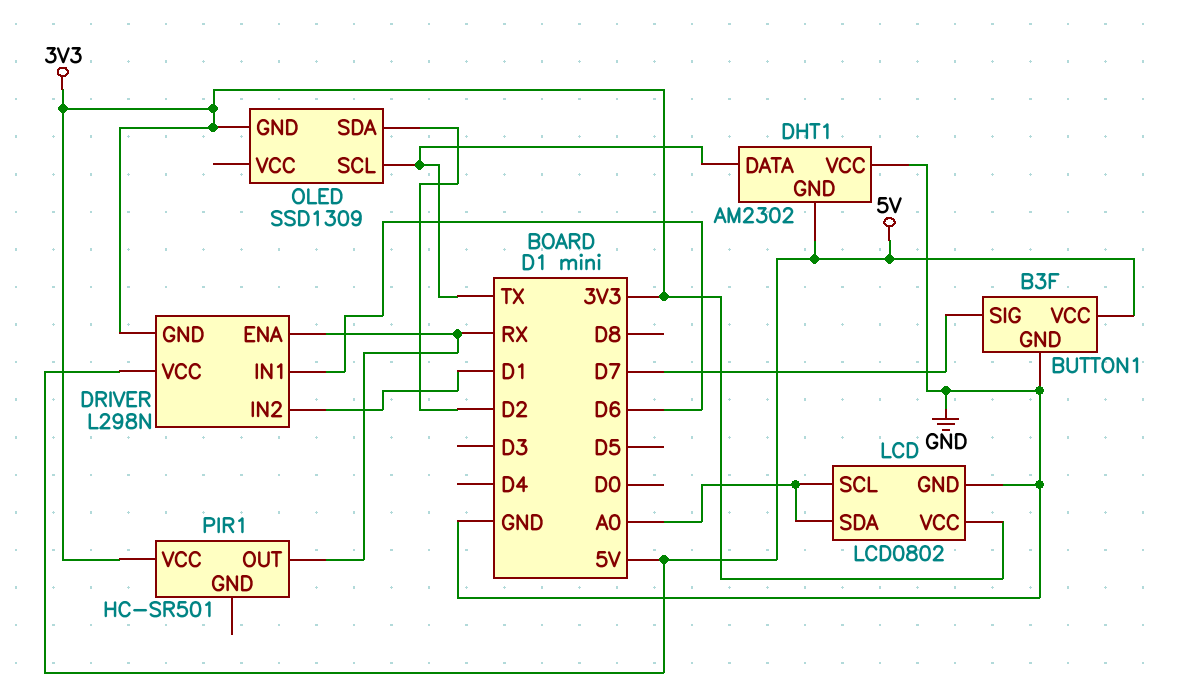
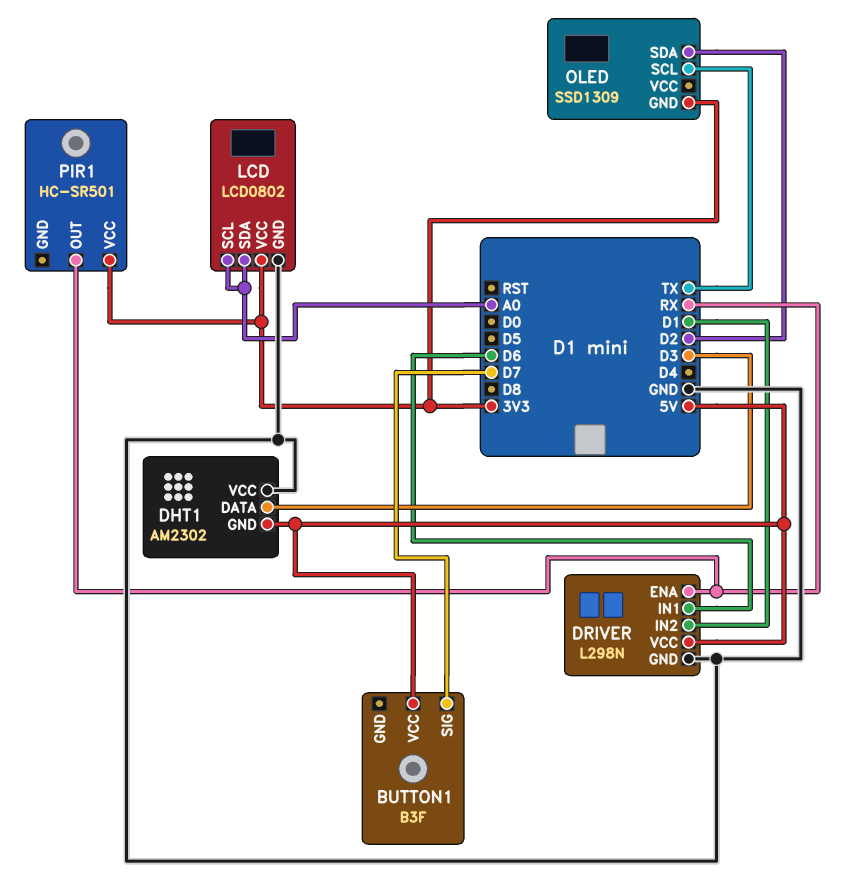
BUTTON1 pin GND: GND -> none
DHT1 pin DATA: TX -> D3
DRIVER pin GND: 3V3 -> GND

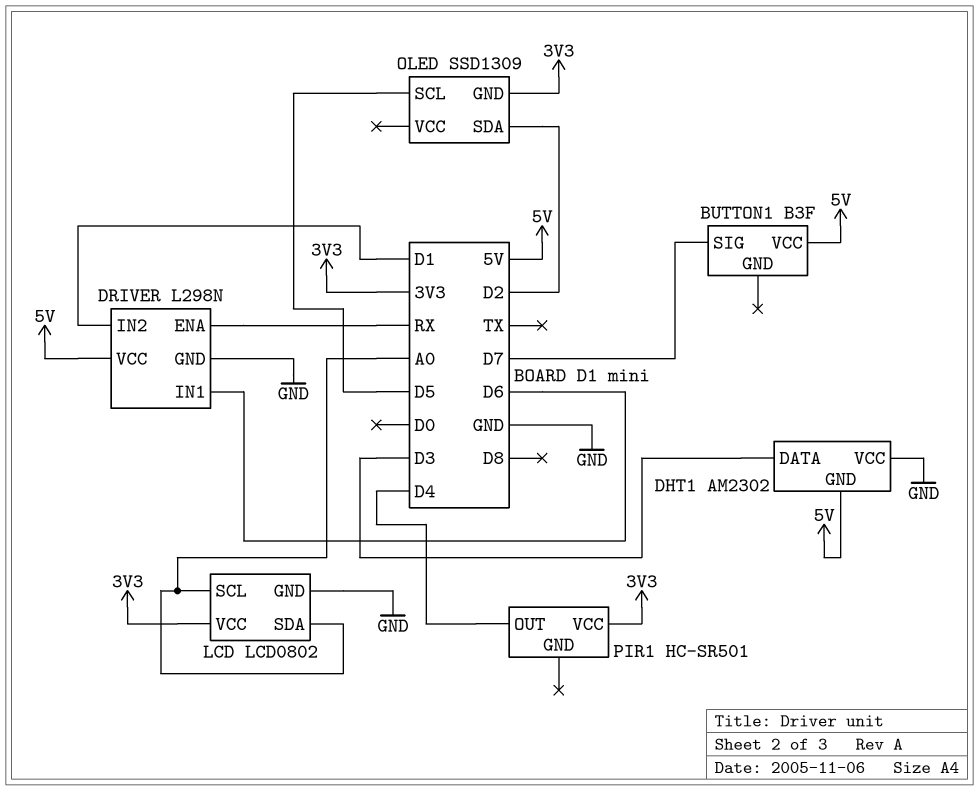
OLED pin SCL: TX -> D5
PIR1 pin OUT: RX -> D4

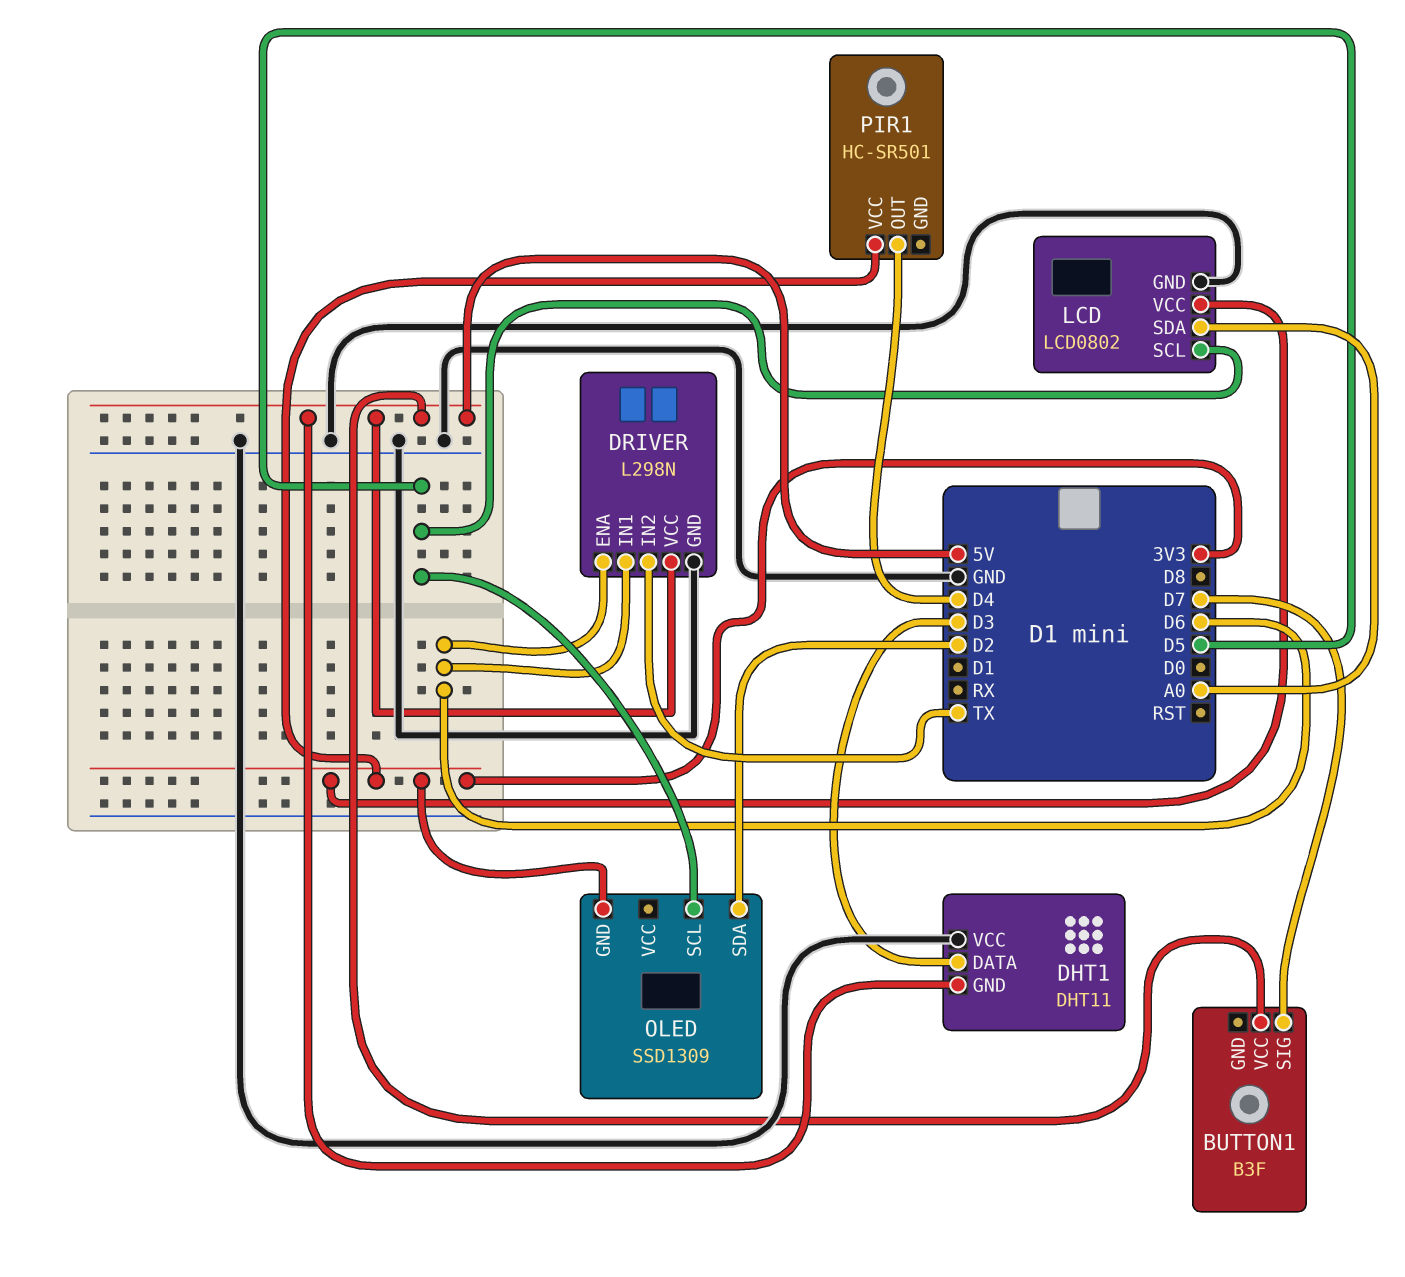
DHT1: AM2302 -> DHT11
DRIVER pin ENA: RX -> D6
DRIVER pin IN2: D1 -> TX
LCD pin SCL: A0 -> D5

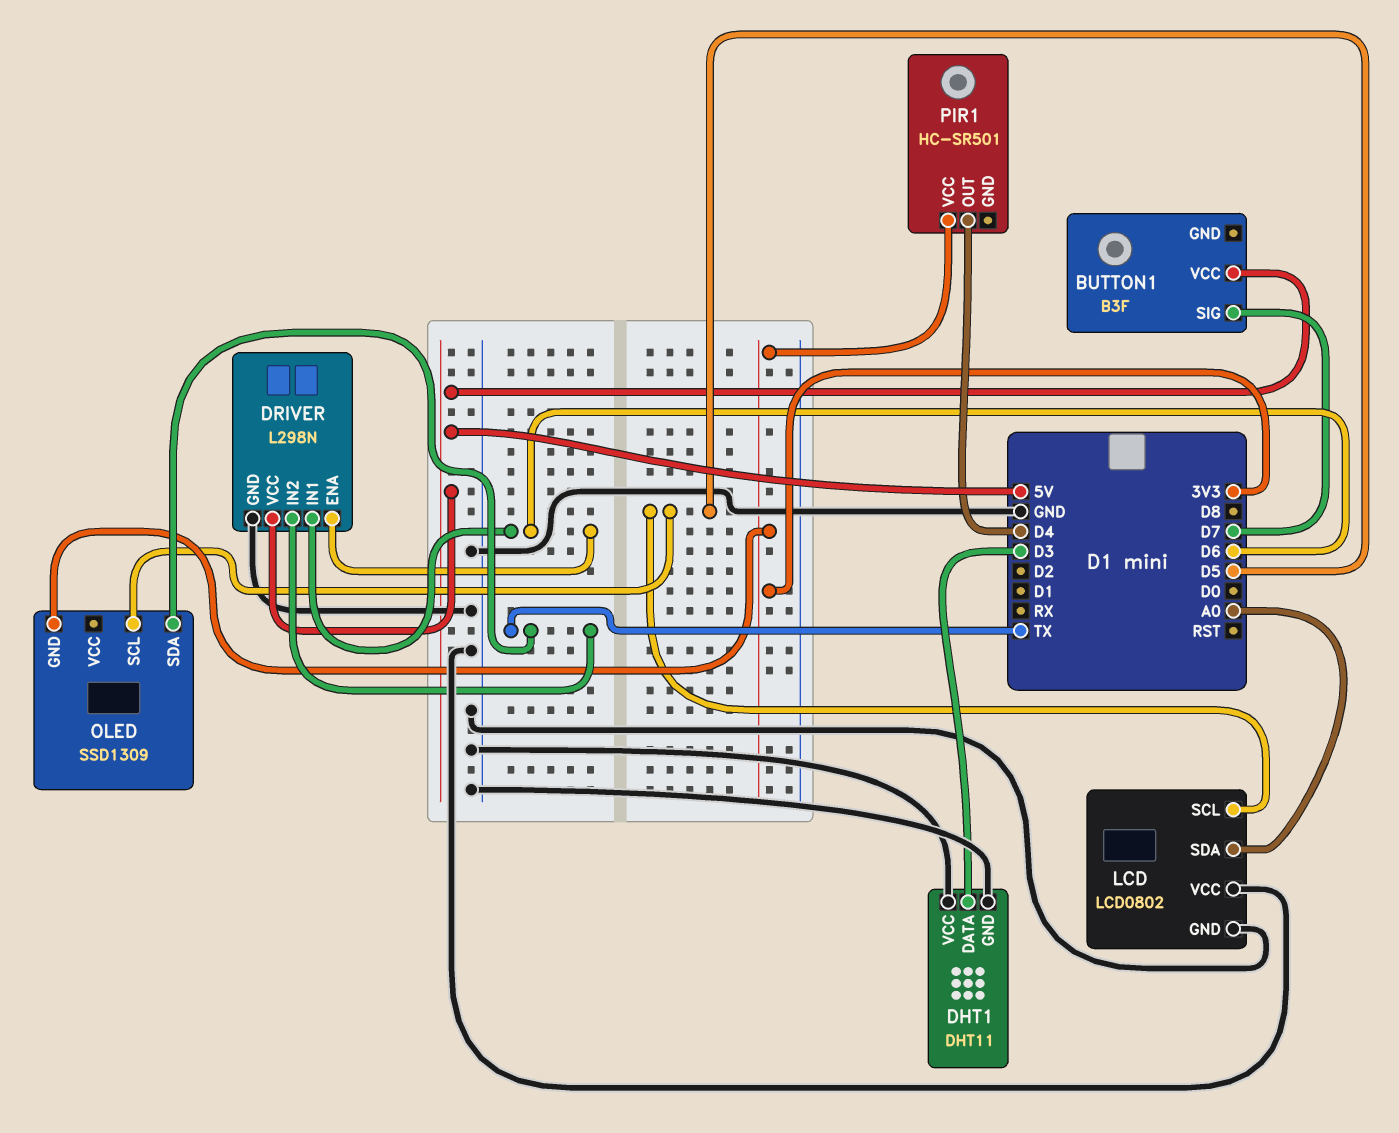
DHT1 pin GND: 5V -> GND
LCD pin VCC: 3V3 -> GND
OLED pin SDA: D2 -> TX

